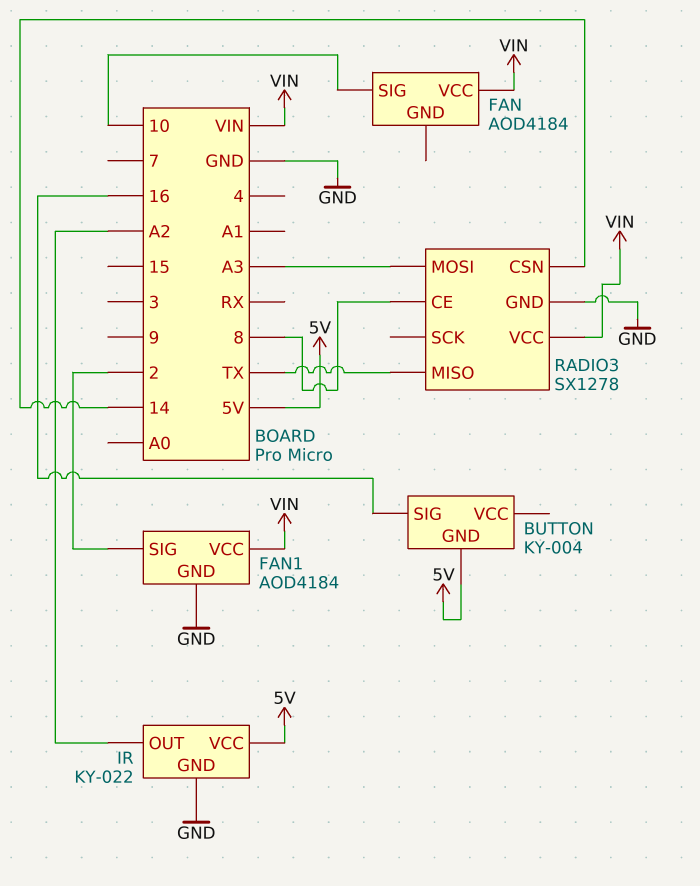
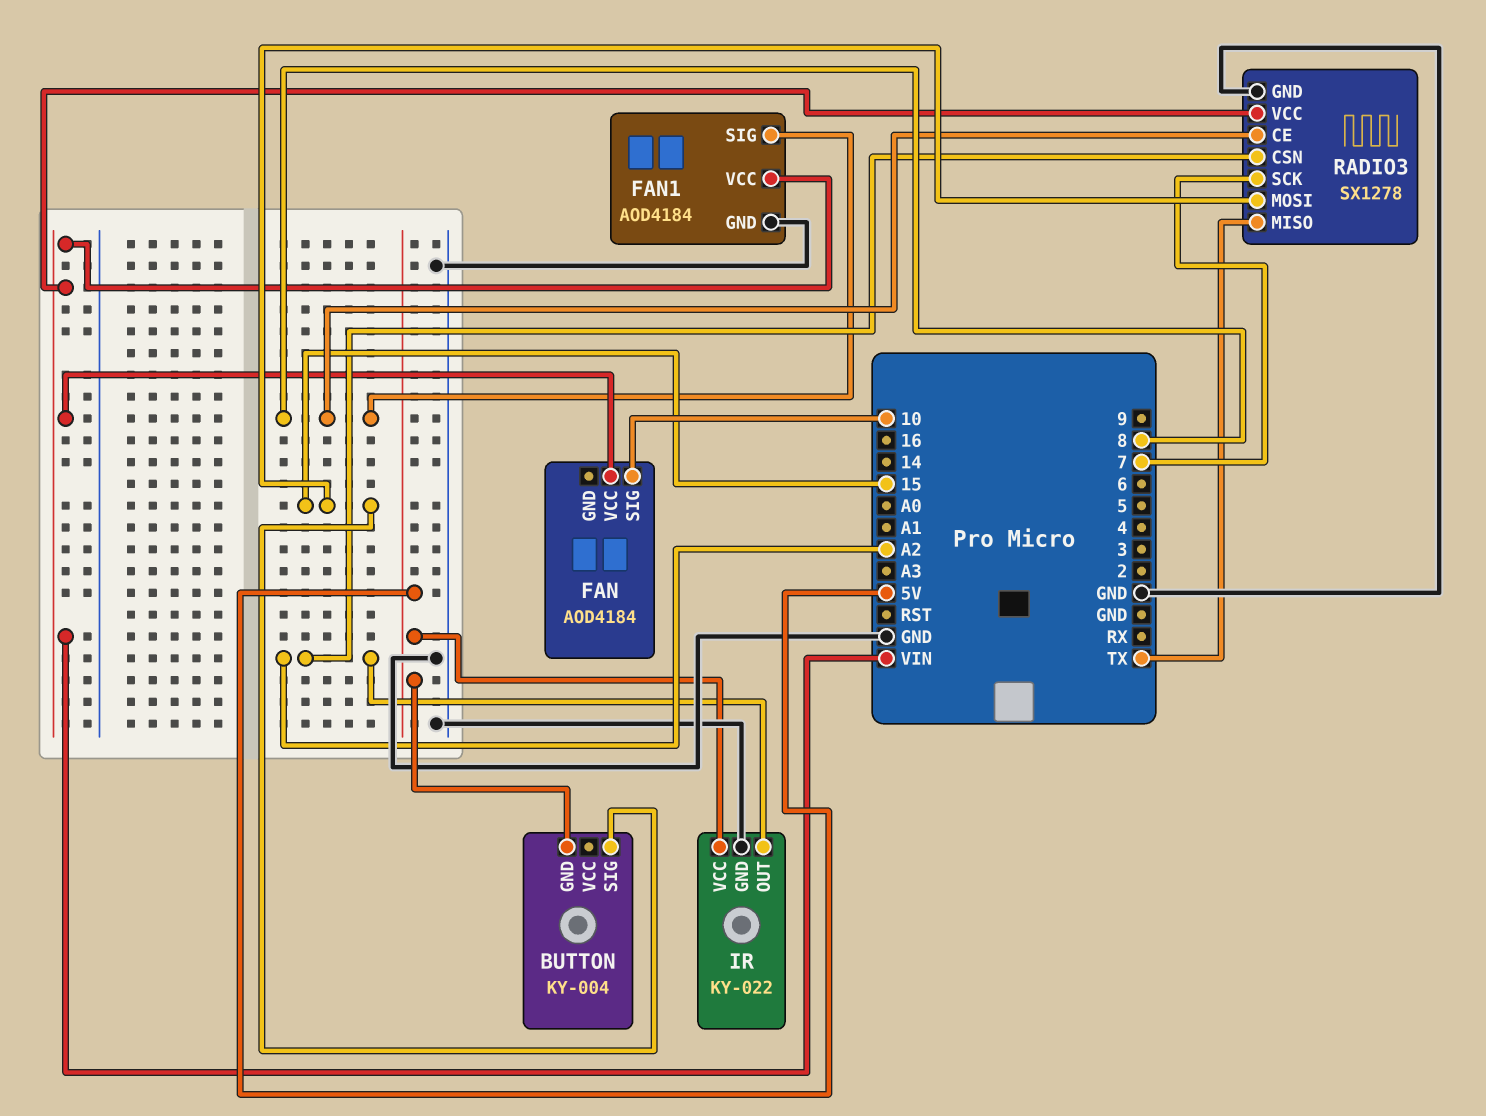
BUTTON pin SIG: 16 -> 15
FAN1 pin SIG: 2 -> 8
RADIO3 pin CSN: 14 -> A2
RADIO3 pin MOSI: A3 -> 15
RADIO3 pin SCK: none -> 7

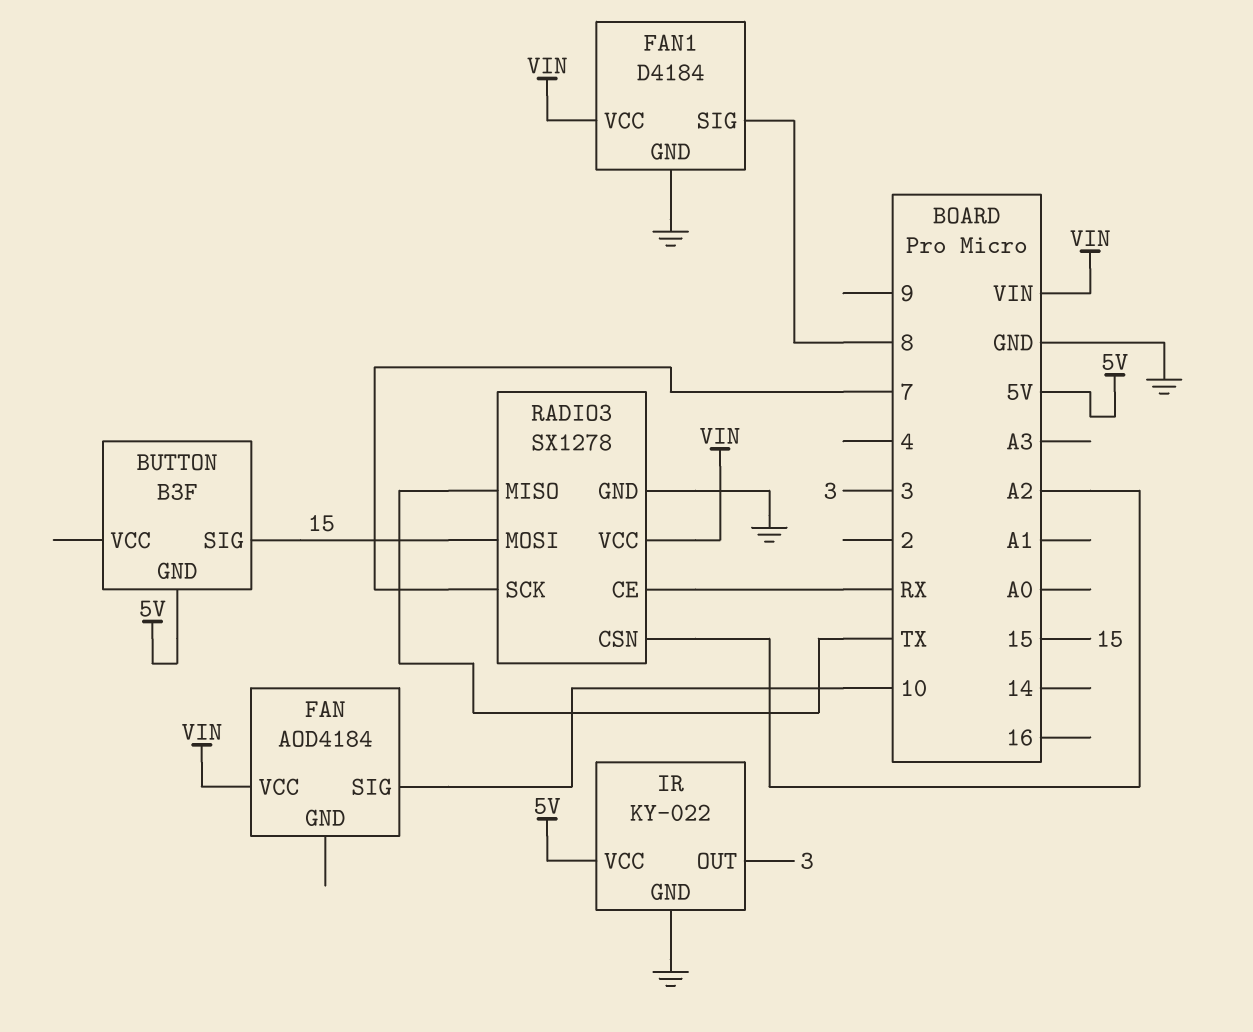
BUTTON: KY-004 -> B3F
FAN1: AOD4184 -> D4184
IR pin OUT: A2 -> 3
RADIO3 pin CE: 8 -> RX

